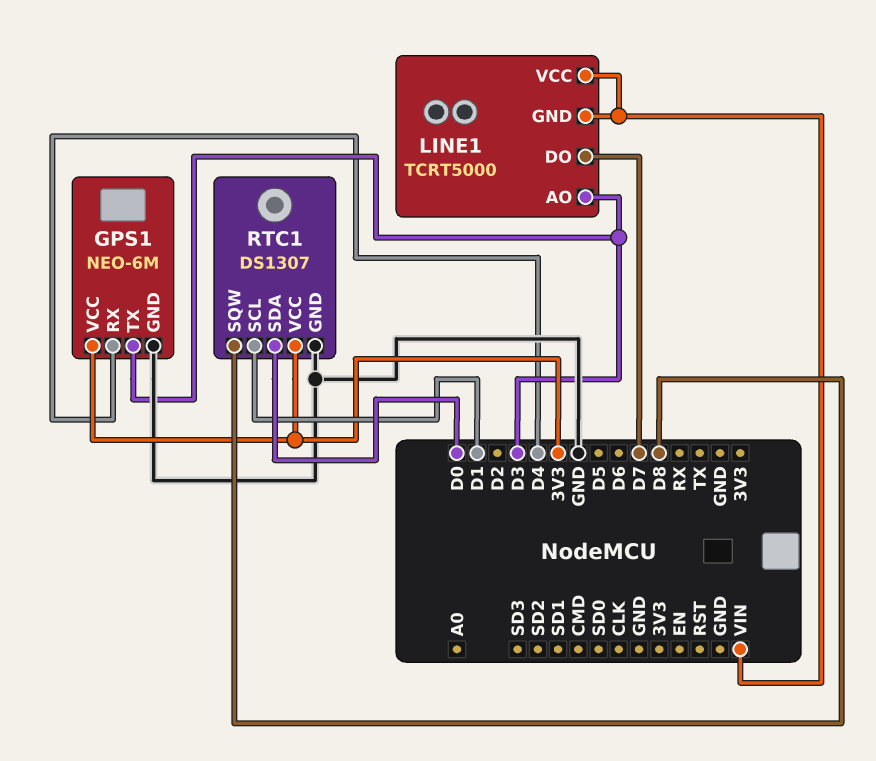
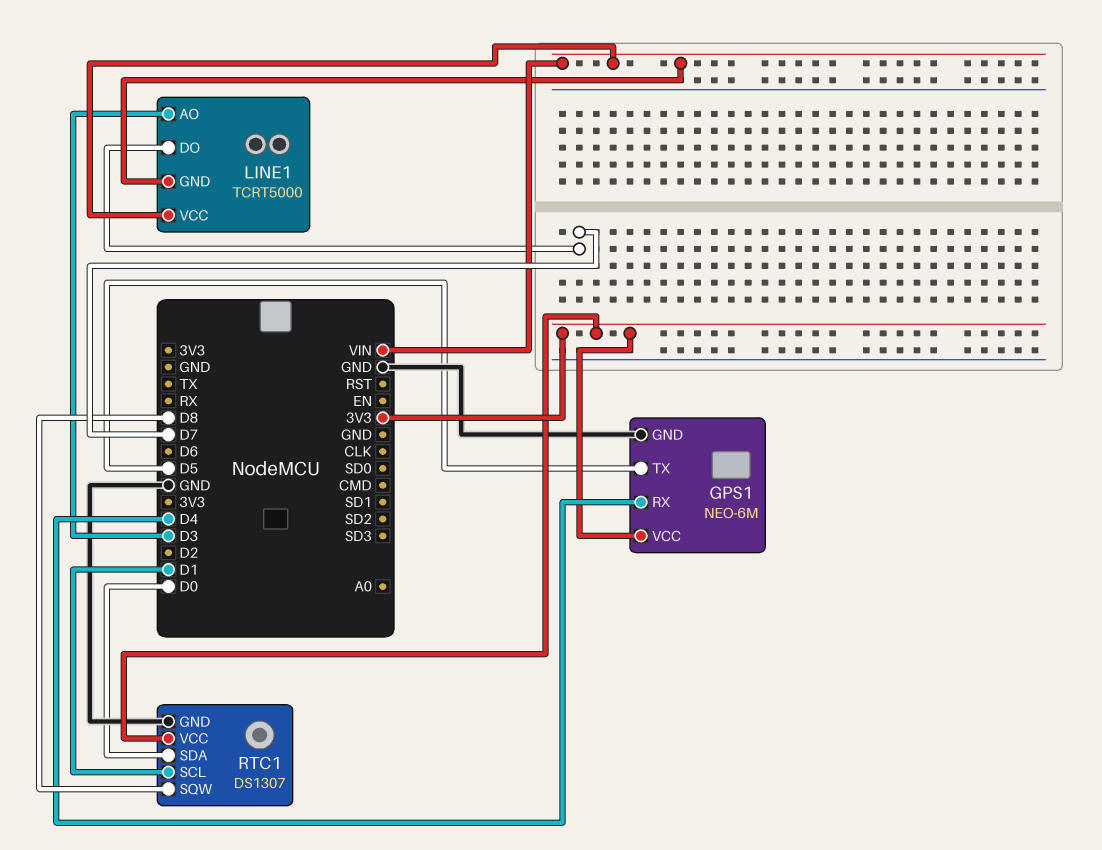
GPS1 pin TX: D3 -> D5

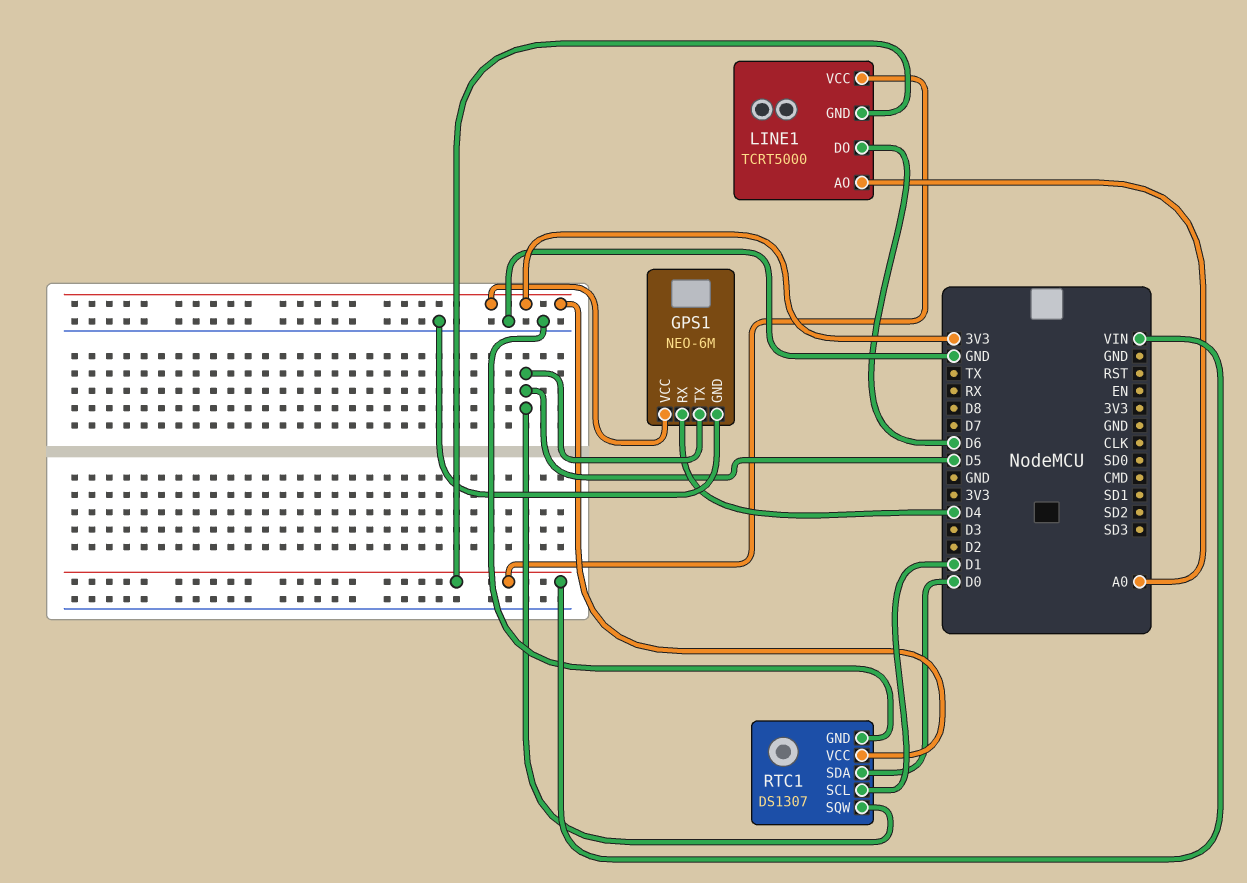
LINE1 pin AO: D3 -> A0
LINE1 pin DO: D7 -> D6
RTC1 pin SQW: D8 -> D5

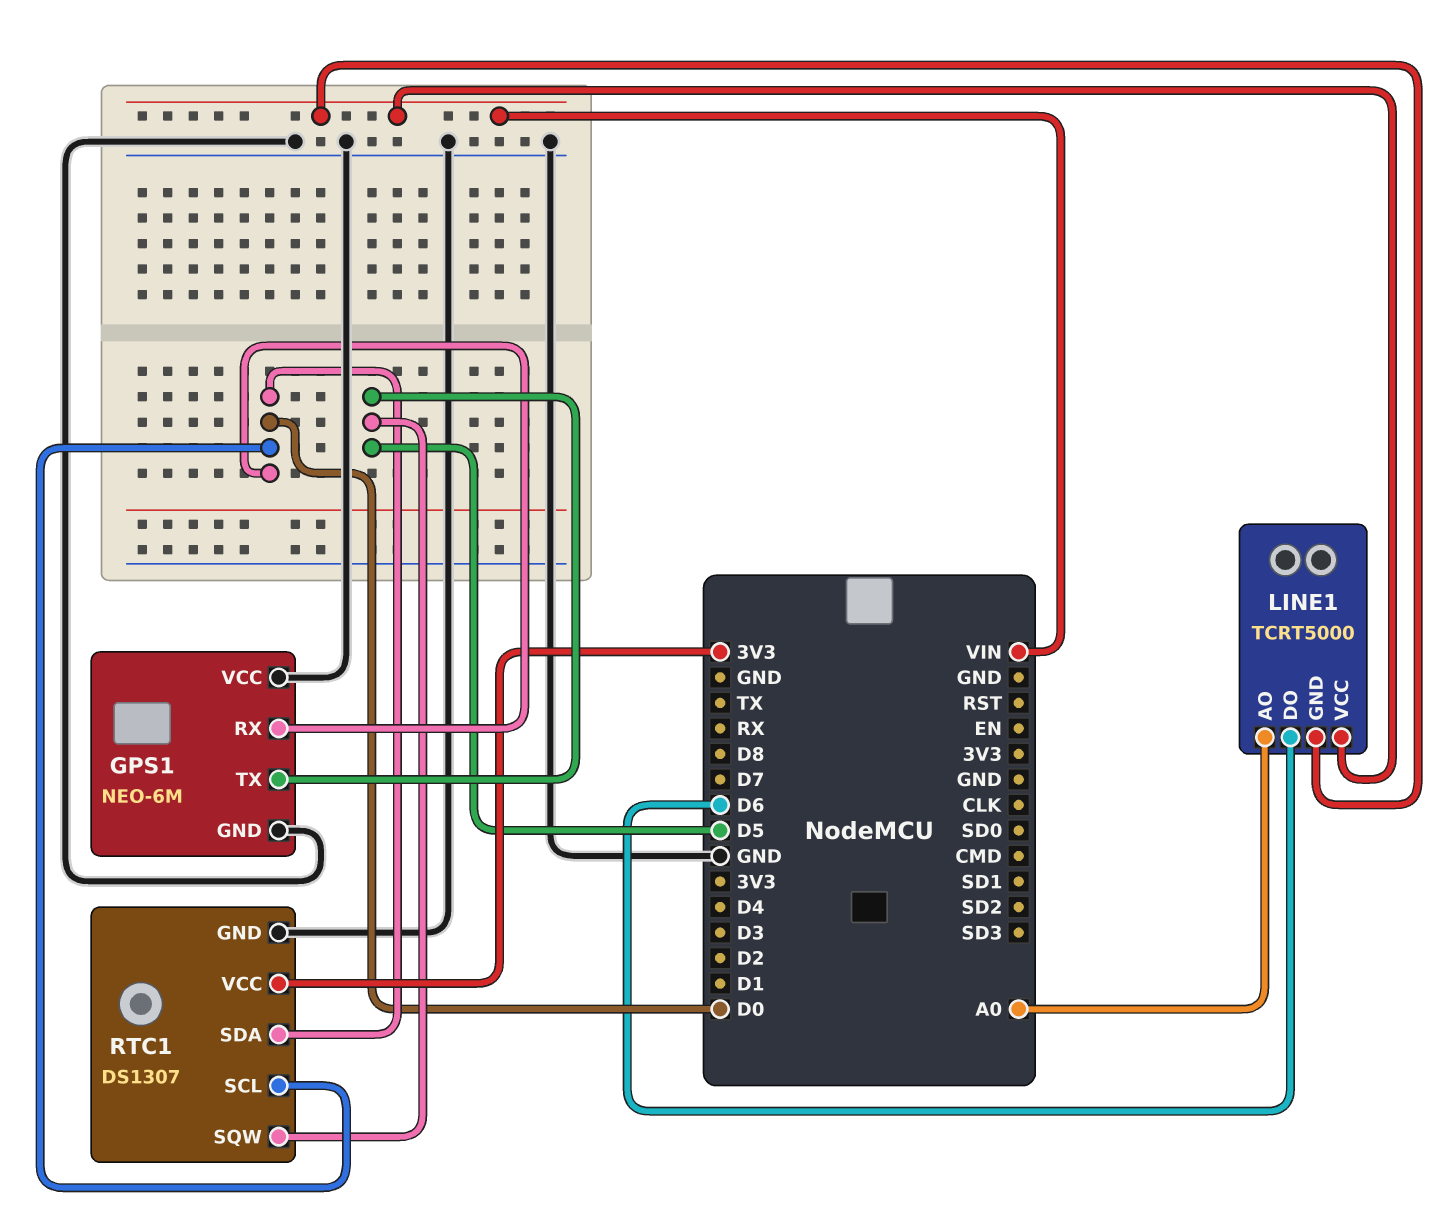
GPS1 pin RX: D4 -> D0
GPS1 pin VCC: 3V3 -> GND
RTC1 pin SCL: D1 -> D0

